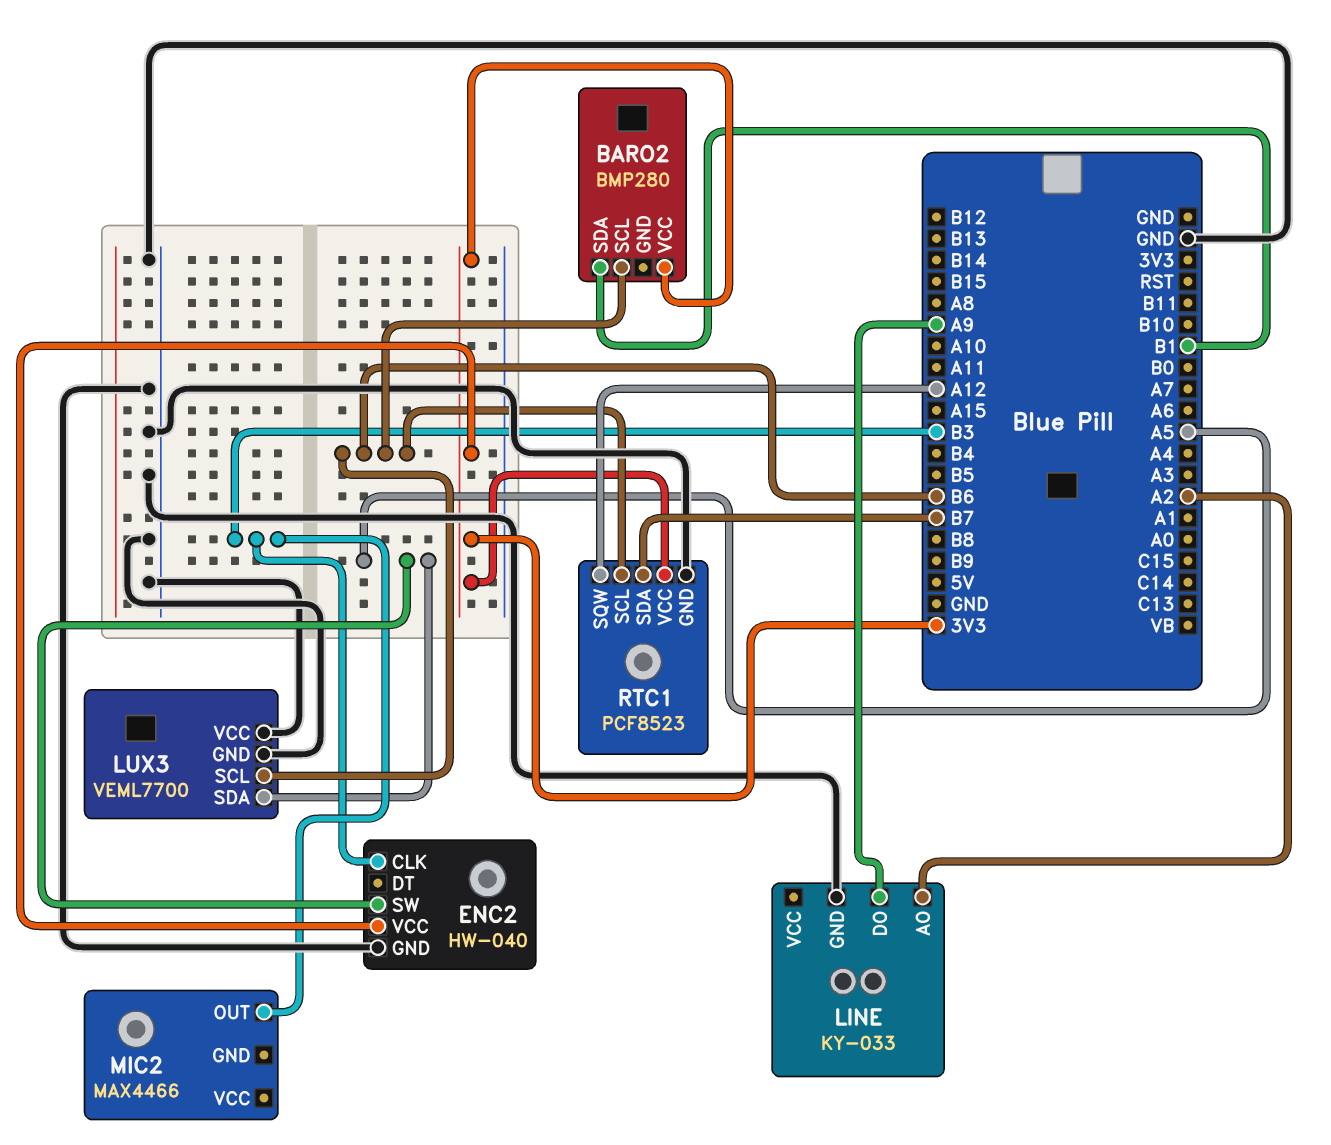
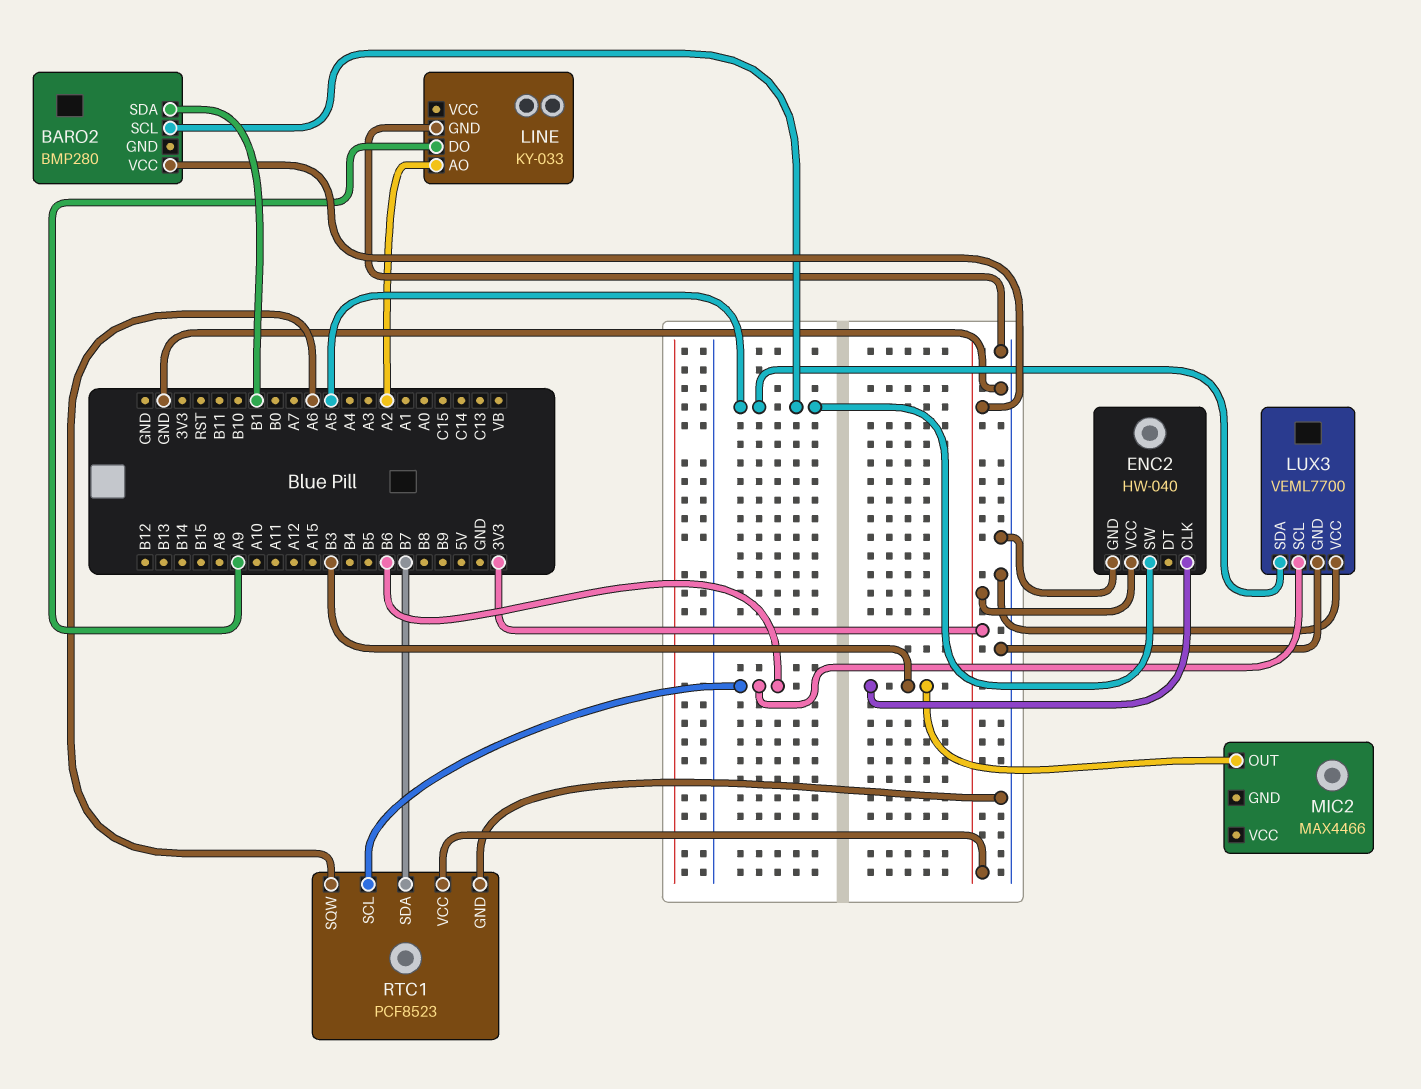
BARO2 pin SCL: B6 -> A5
RTC1 pin SQW: A12 -> A6

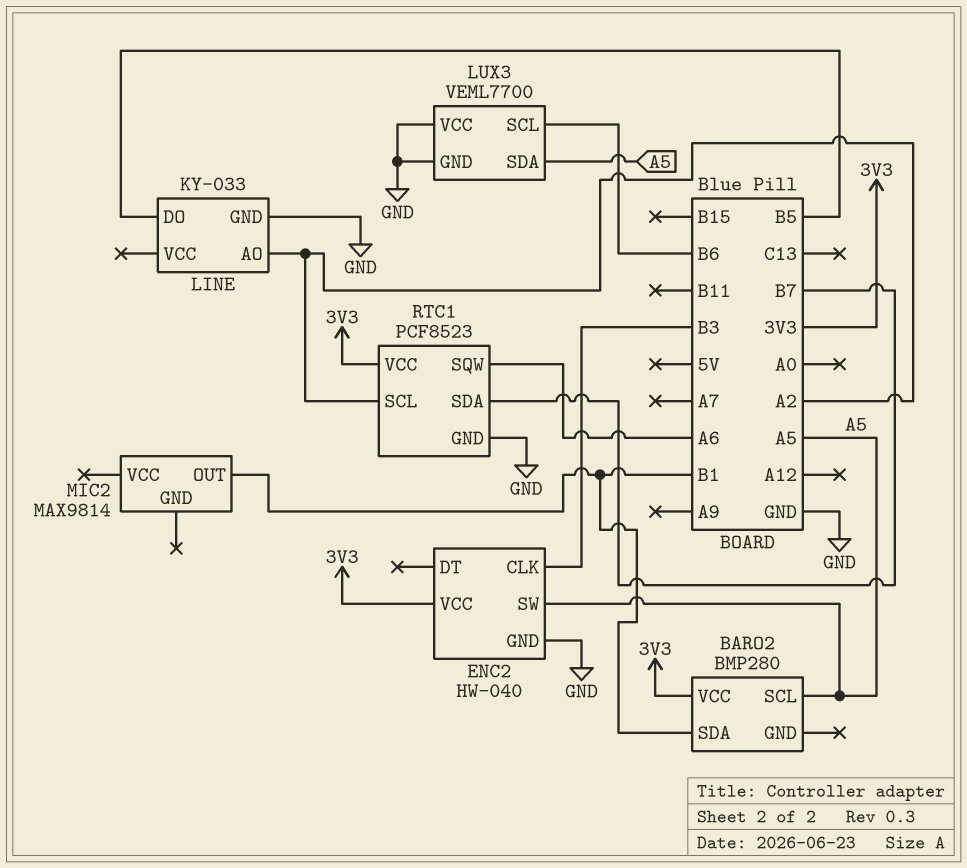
LINE pin DO: A9 -> B5
MIC2: MAX4466 -> MAX9814
MIC2 pin OUT: B3 -> B1
RTC1 pin SCL: B6 -> A2

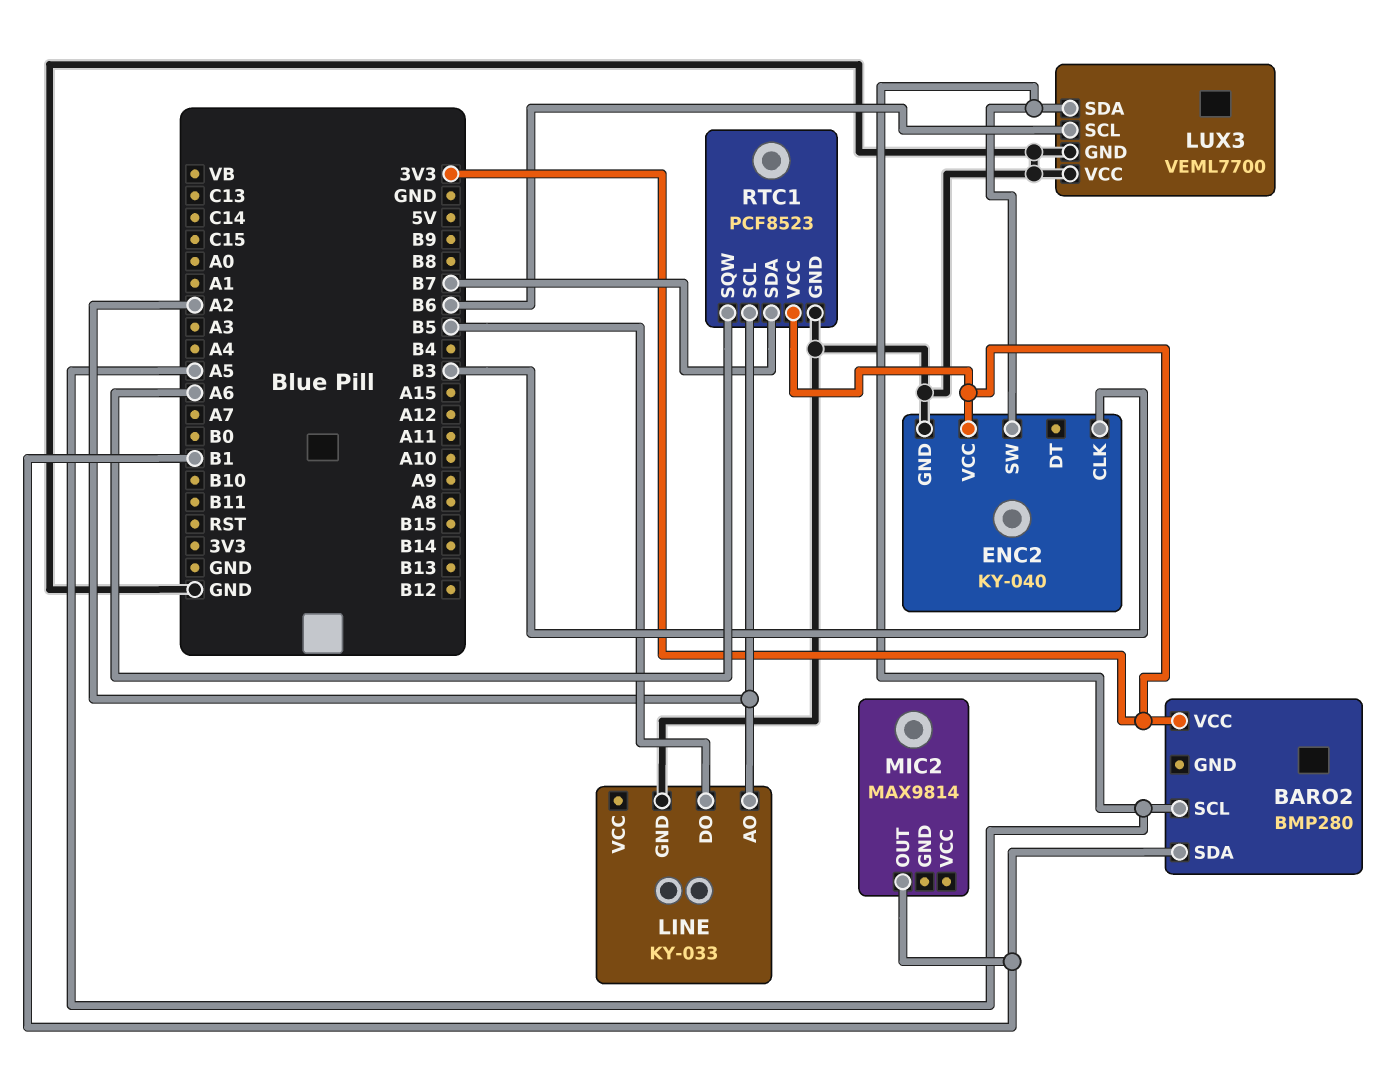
ENC2: HW-040 -> KY-040

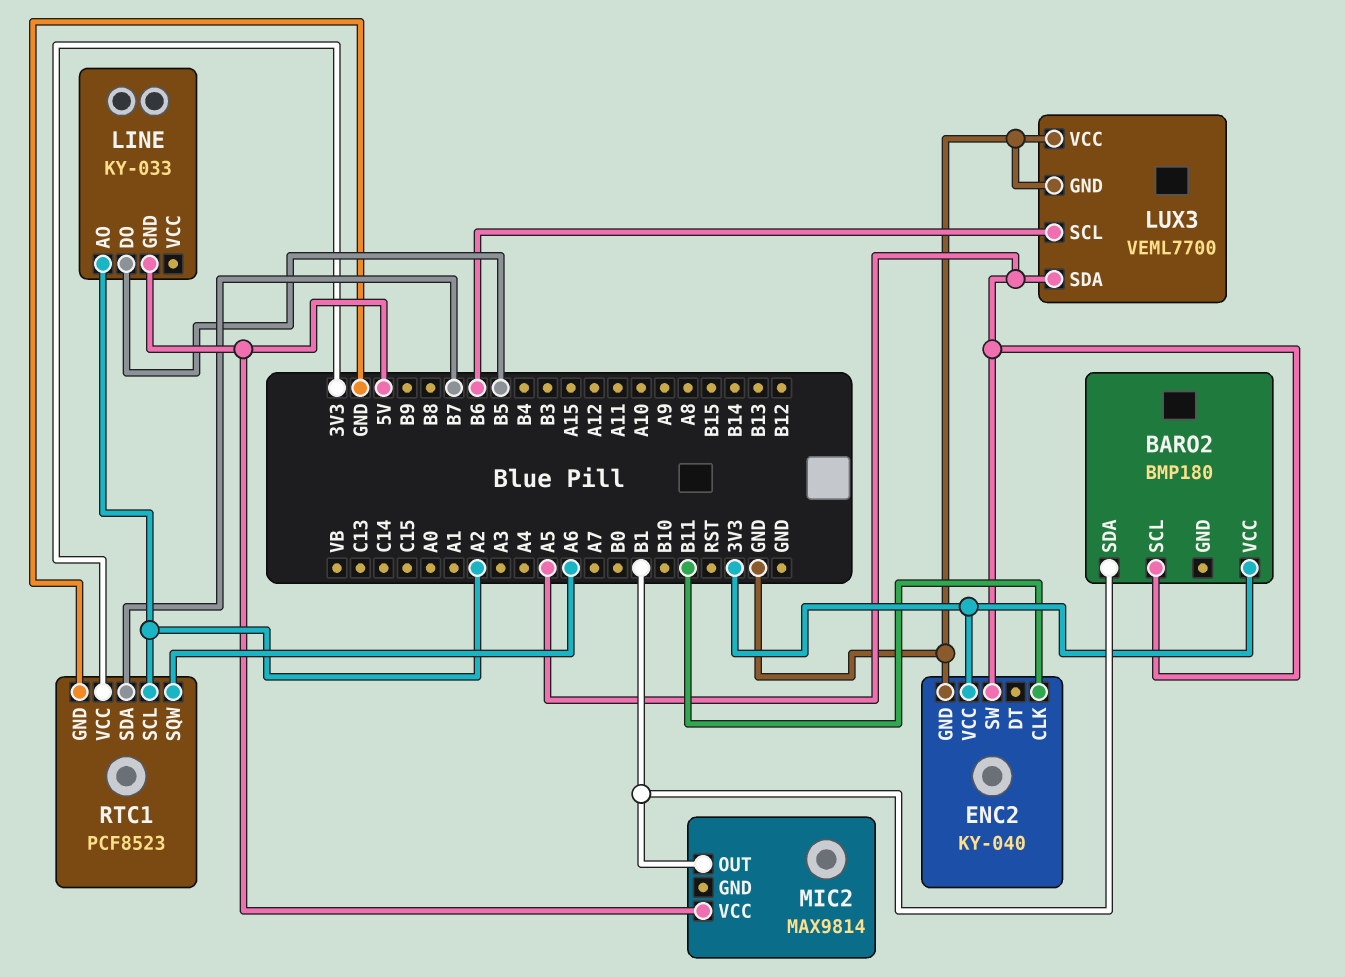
BARO2: BMP280 -> BMP180
ENC2 pin CLK: B3 -> B11
LINE pin GND: GND -> 5V
MIC2 pin VCC: none -> 5V

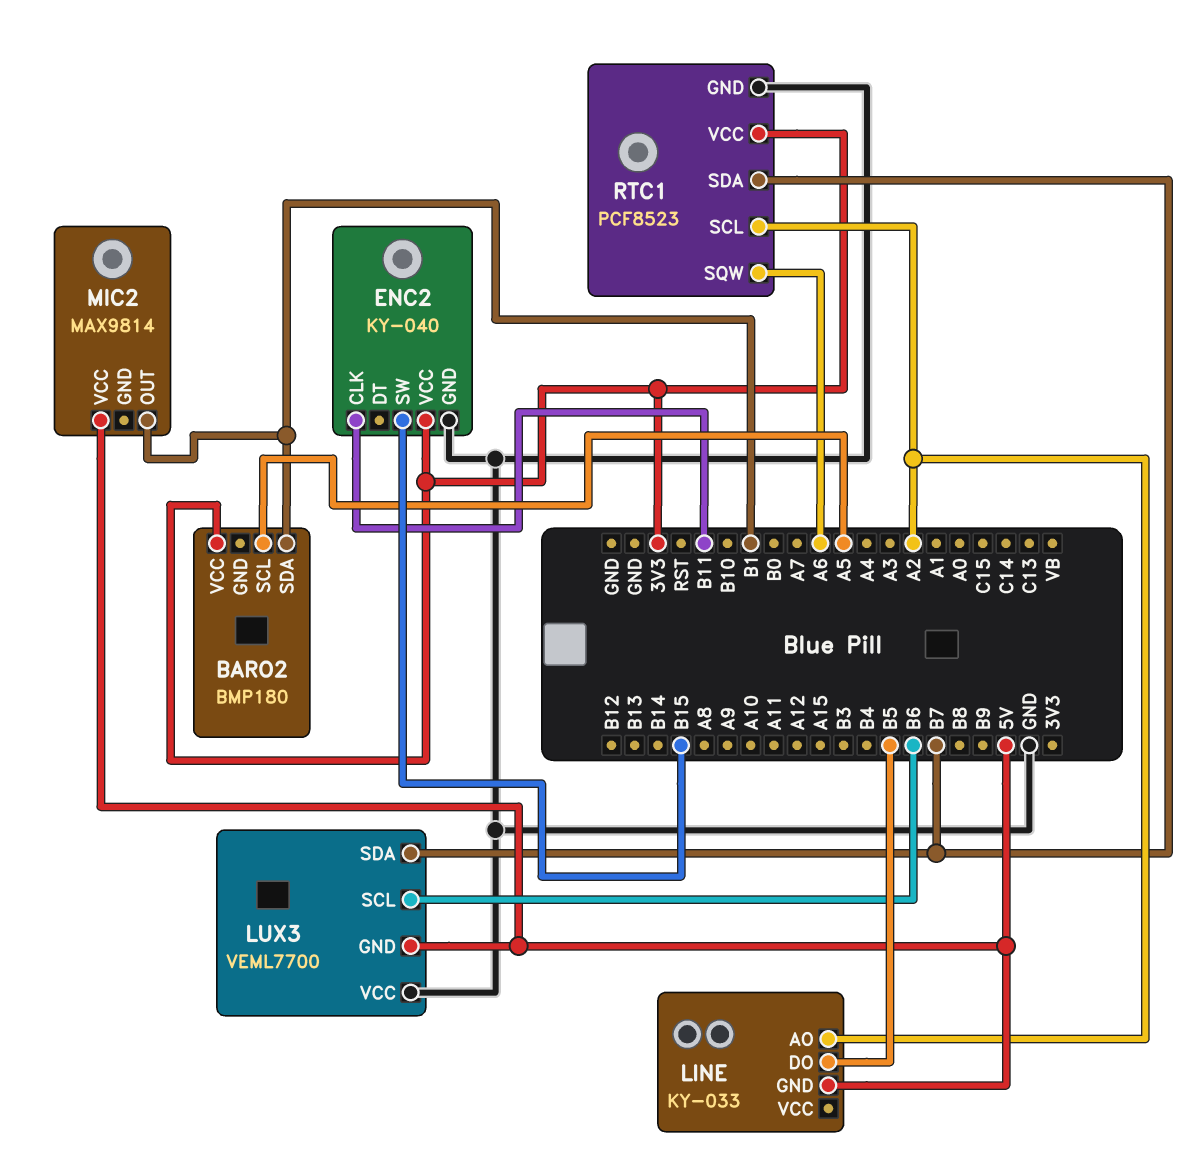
ENC2 pin SW: A5 -> B15
LUX3 pin GND: GND -> 5V
LUX3 pin SDA: A5 -> B7

